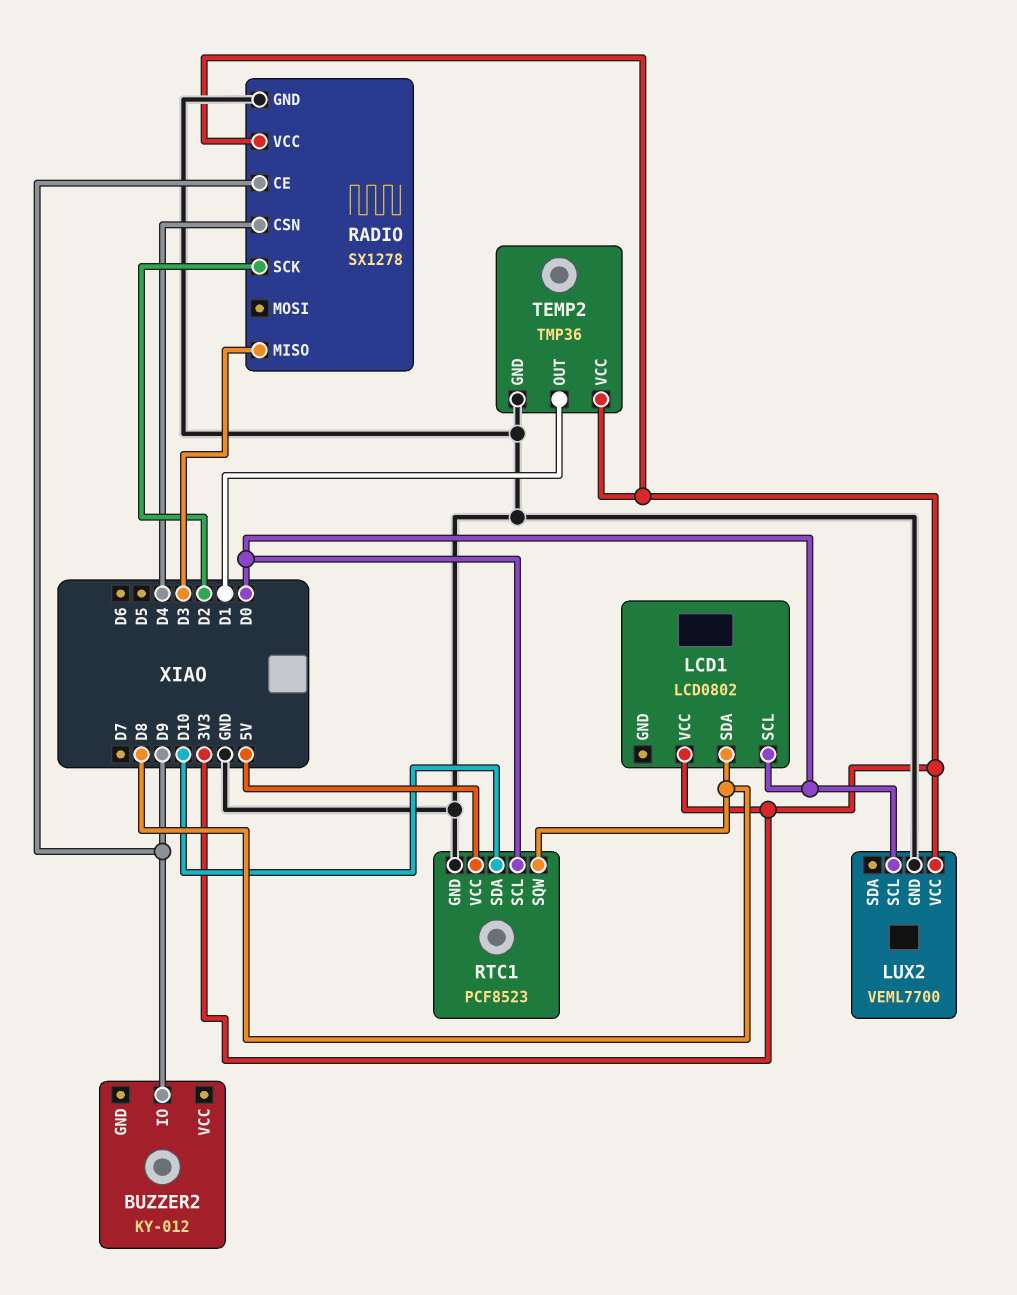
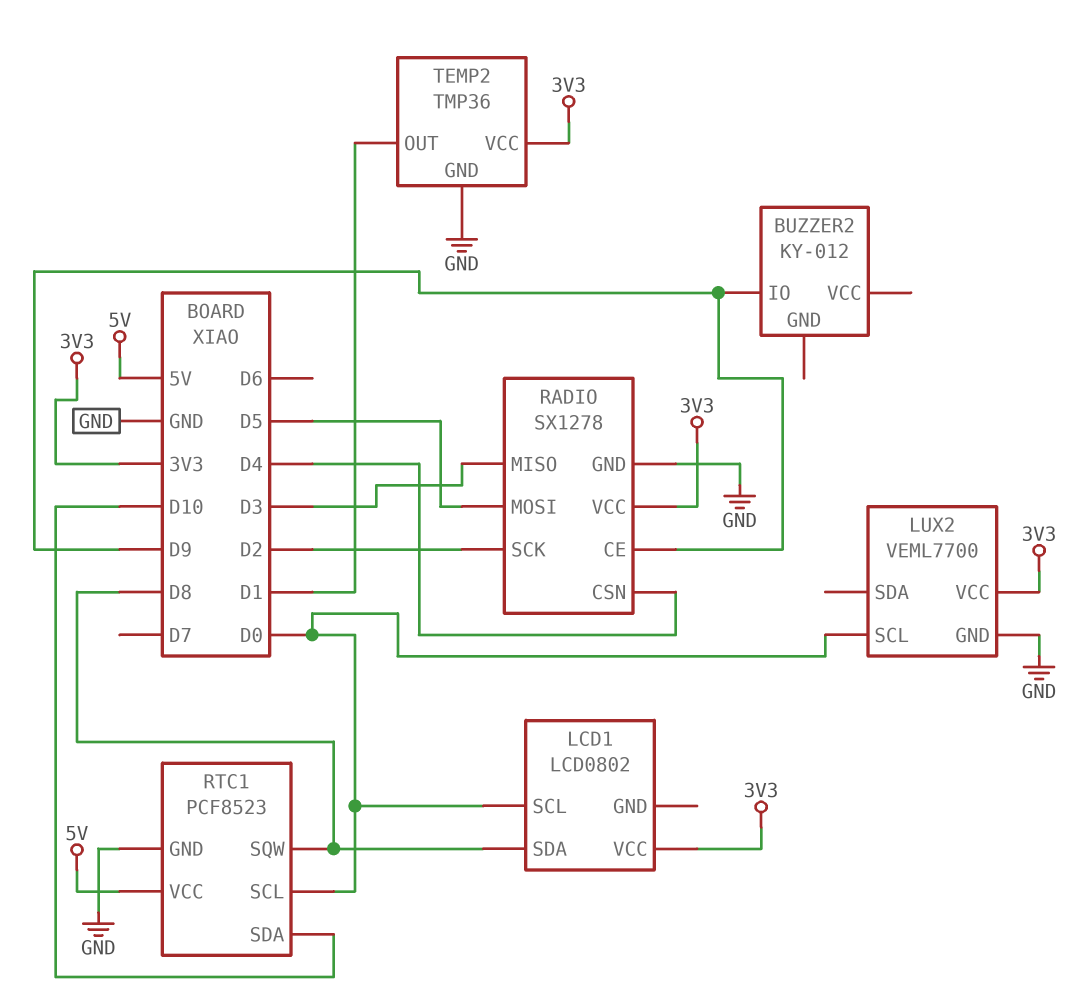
RADIO pin MOSI: none -> D5

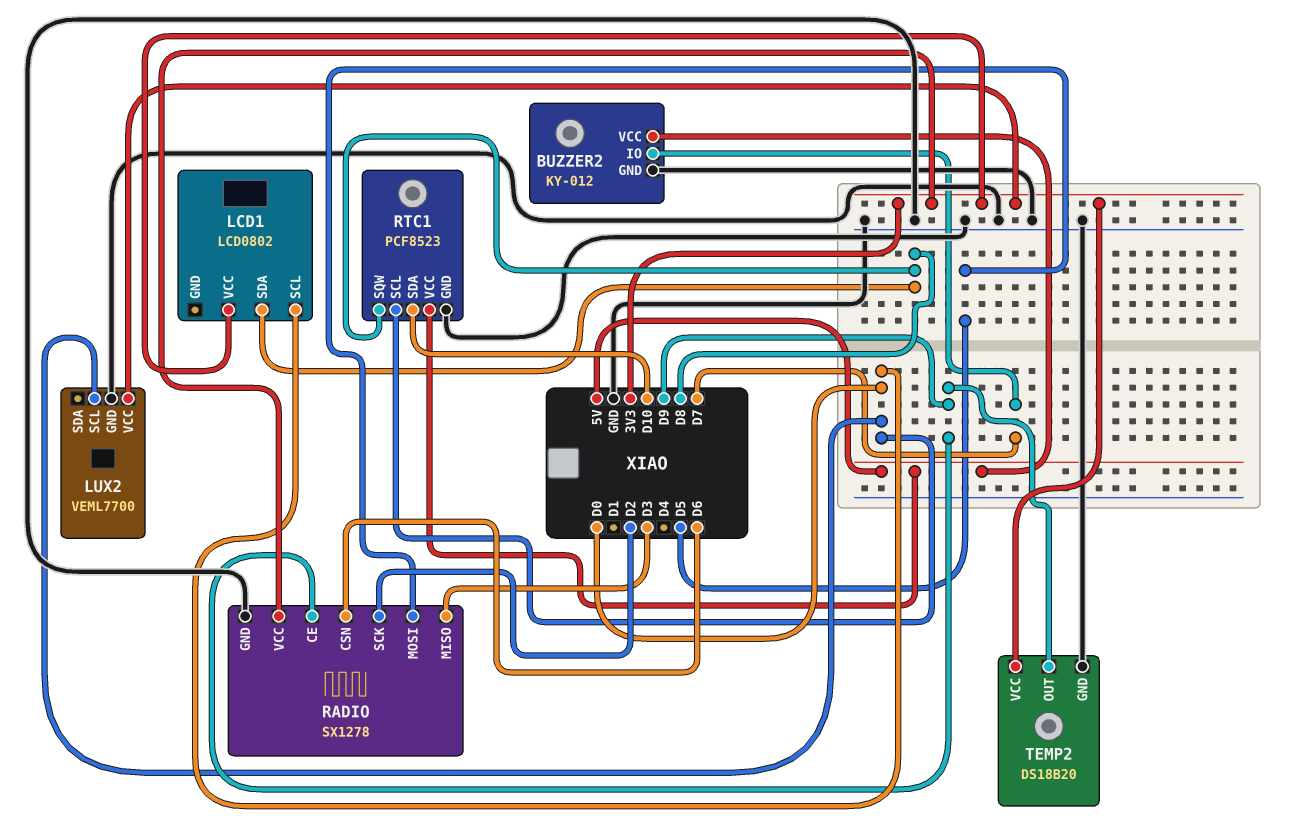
BUZZER2 pin GND: none -> GND
BUZZER2 pin IO: D9 -> D7
BUZZER2 pin VCC: none -> 5V
RADIO pin CSN: D4 -> D6
TEMP2: TMP36 -> DS18B20
TEMP2 pin OUT: D1 -> D9

